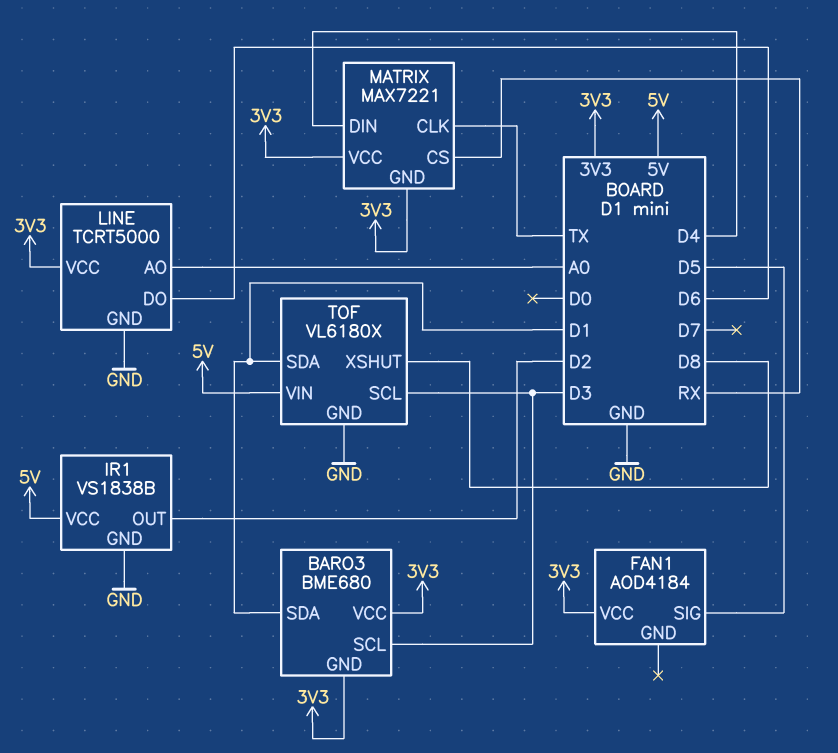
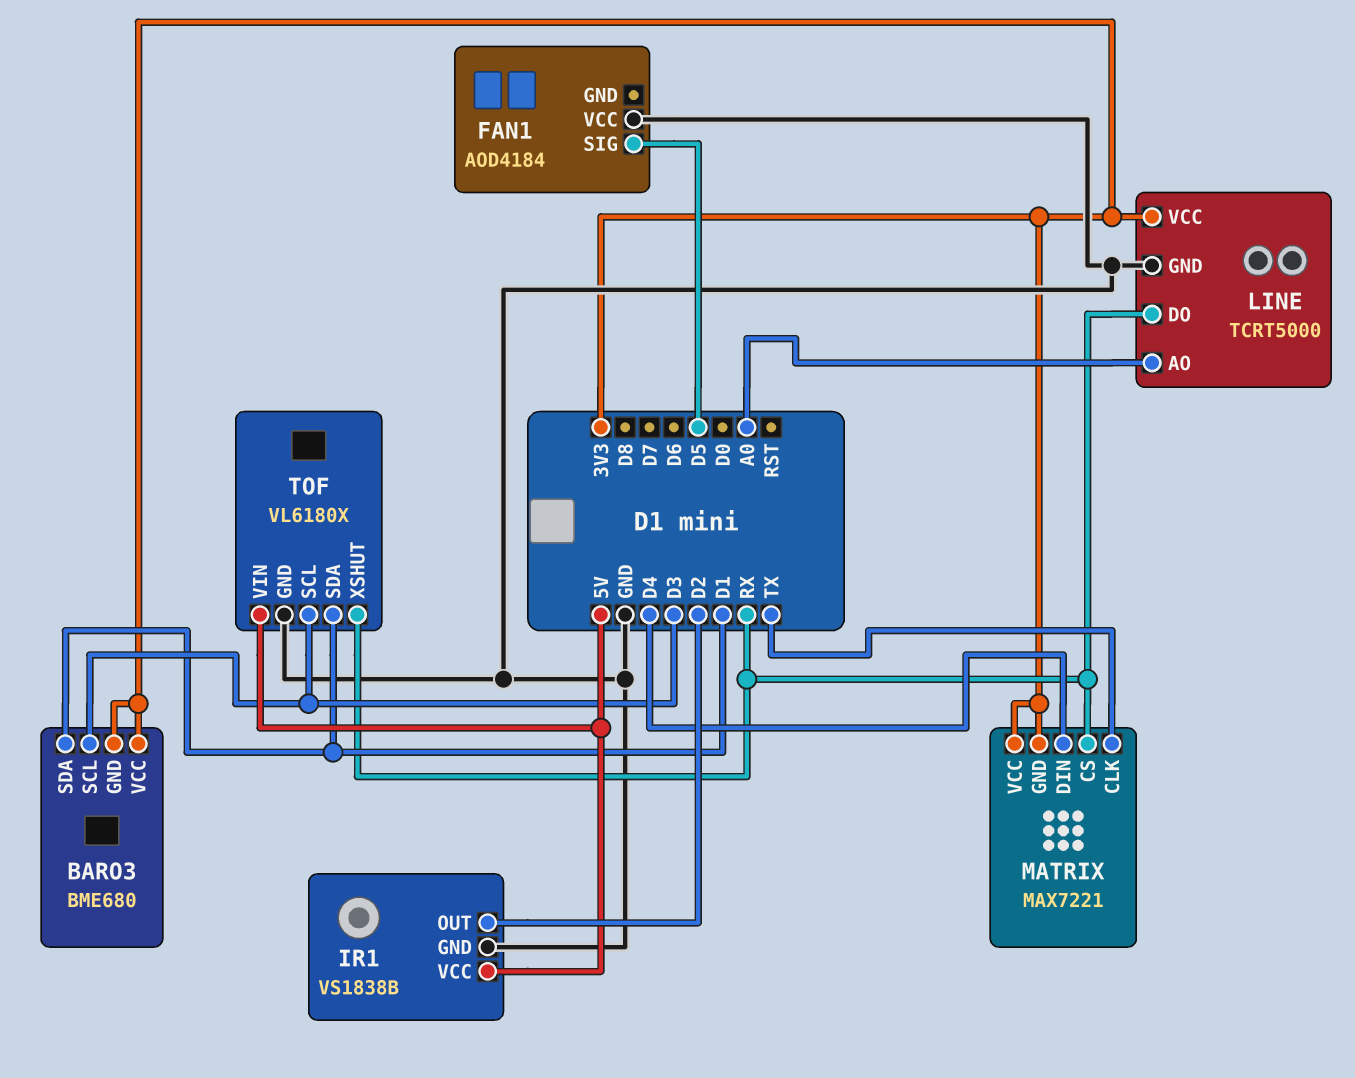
FAN1 pin VCC: 3V3 -> GND
LINE pin DO: D6 -> RX
TOF pin XSHUT: D8 -> RX

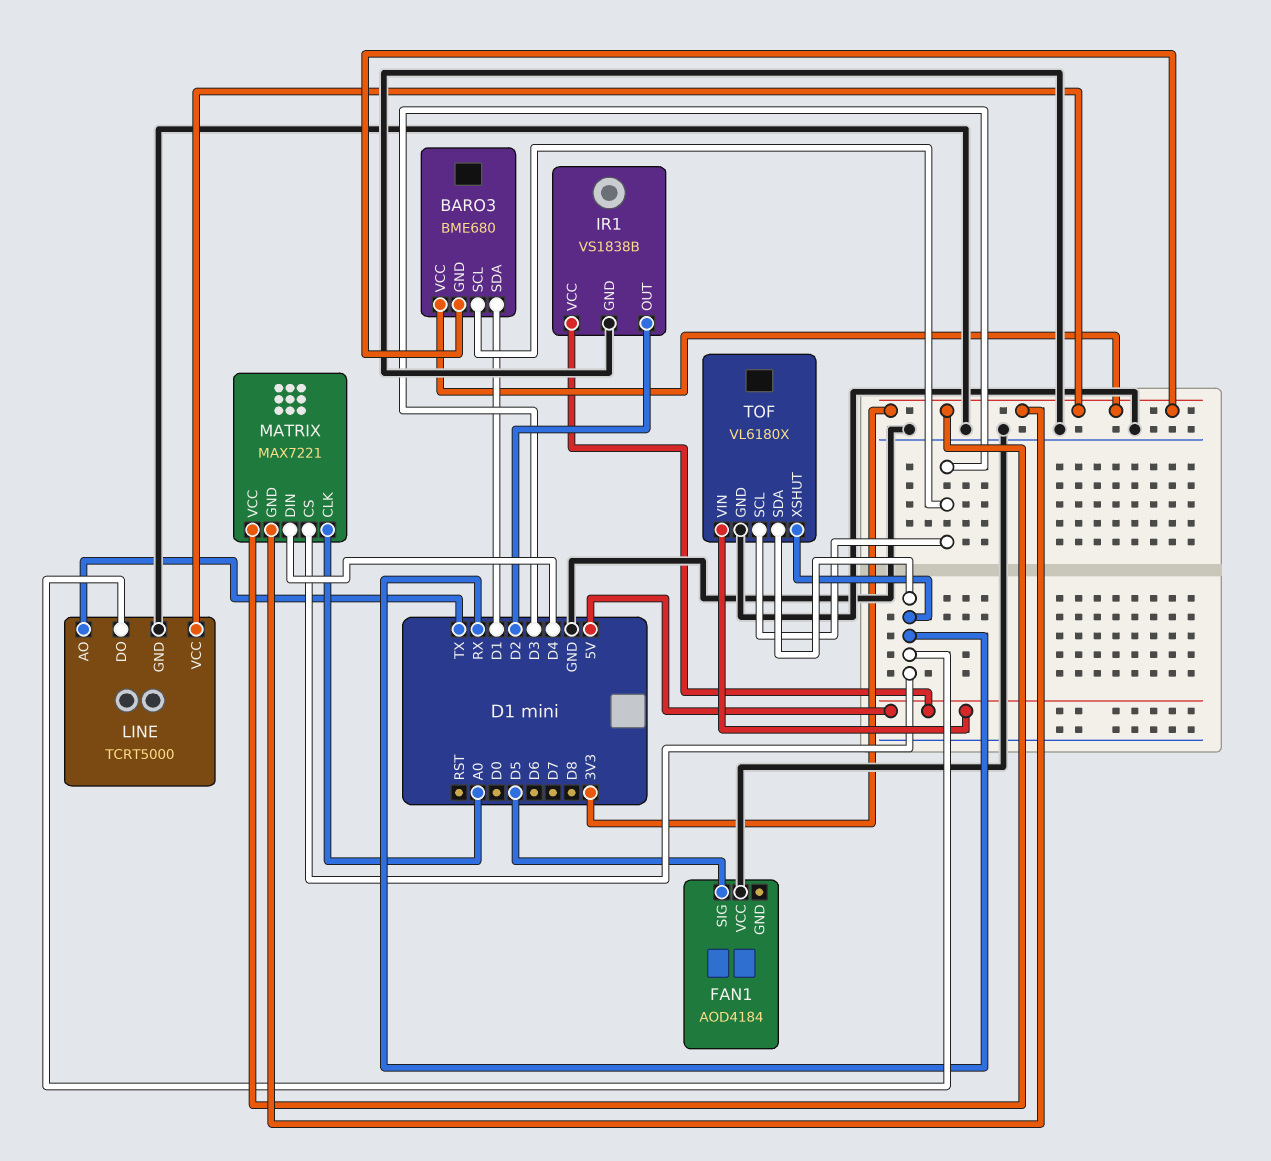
LINE pin AO: A0 -> TX
MATRIX pin CLK: TX -> A0
TOF pin SDA: D1 -> RX

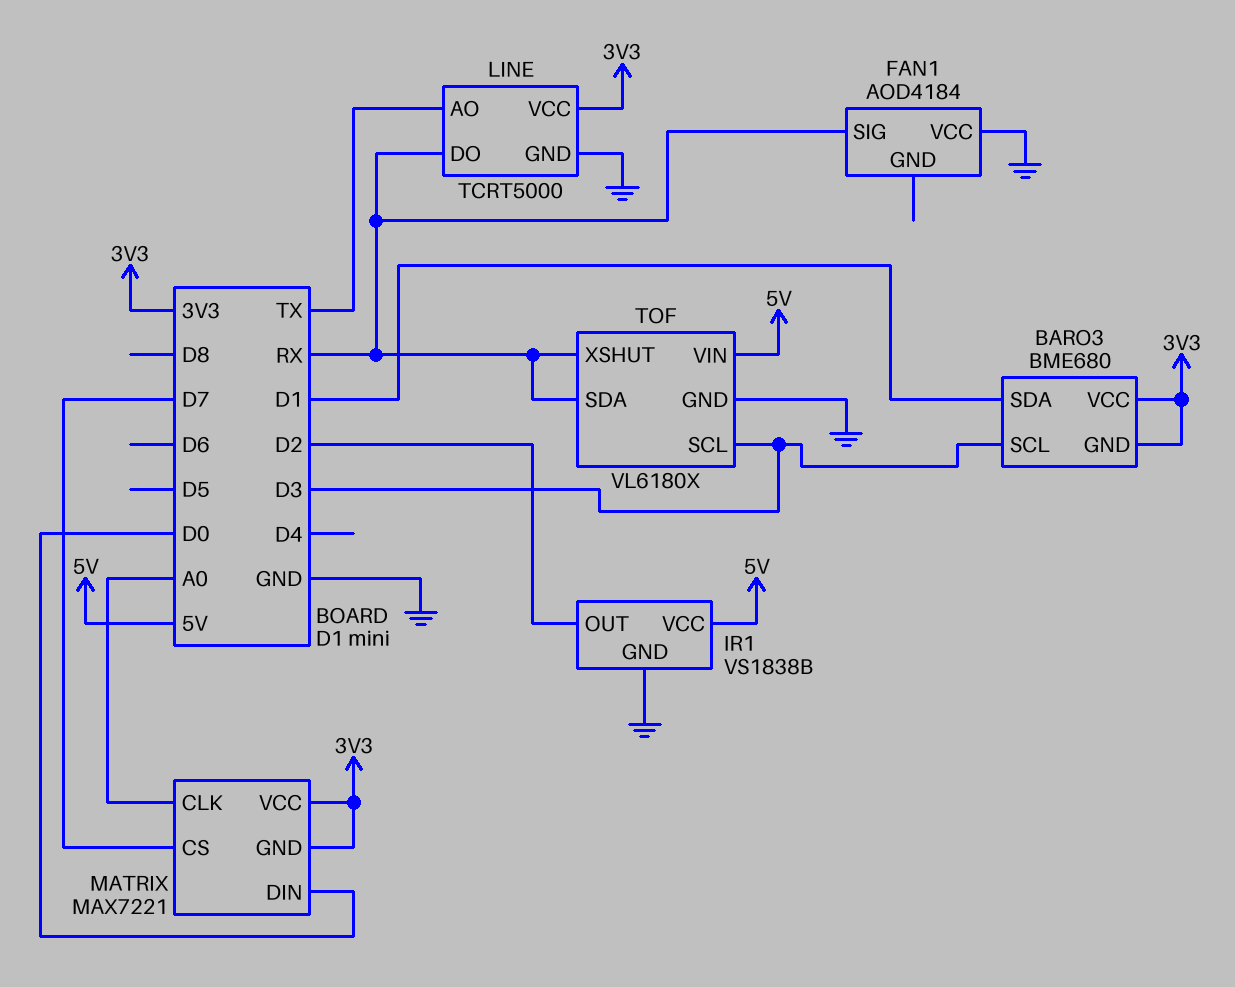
FAN1 pin SIG: D5 -> RX
MATRIX pin CS: RX -> D7
MATRIX pin DIN: D4 -> D0

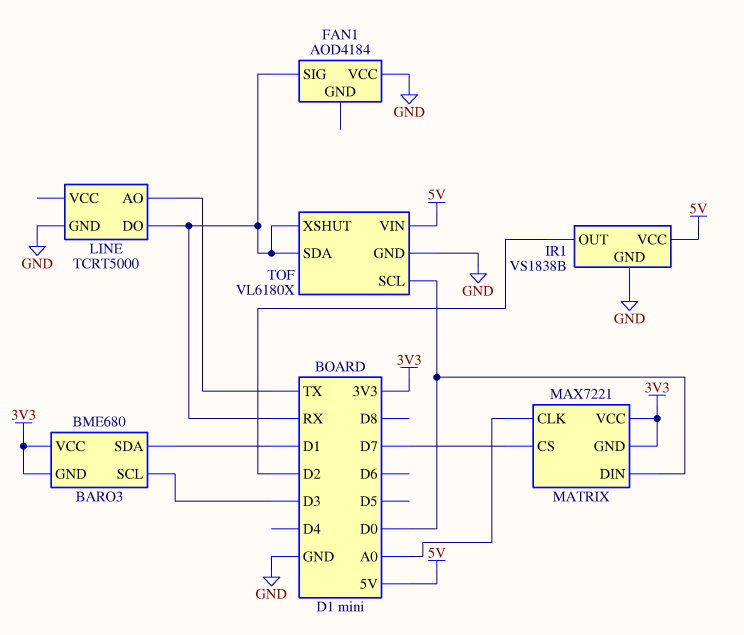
LINE pin VCC: 3V3 -> none
TOF pin SCL: D3 -> D0

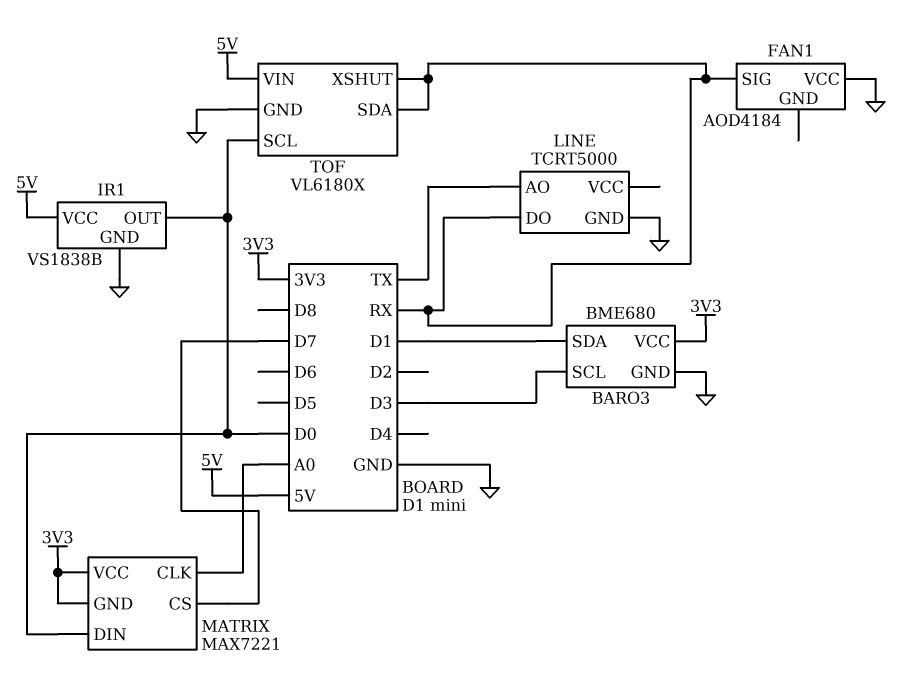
BARO3 pin GND: 3V3 -> GND
IR1 pin OUT: D2 -> D0

